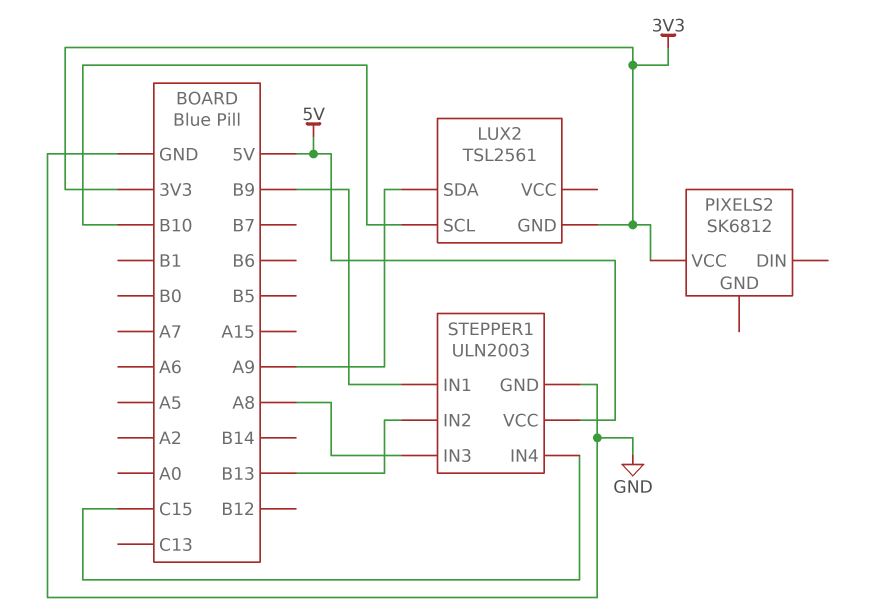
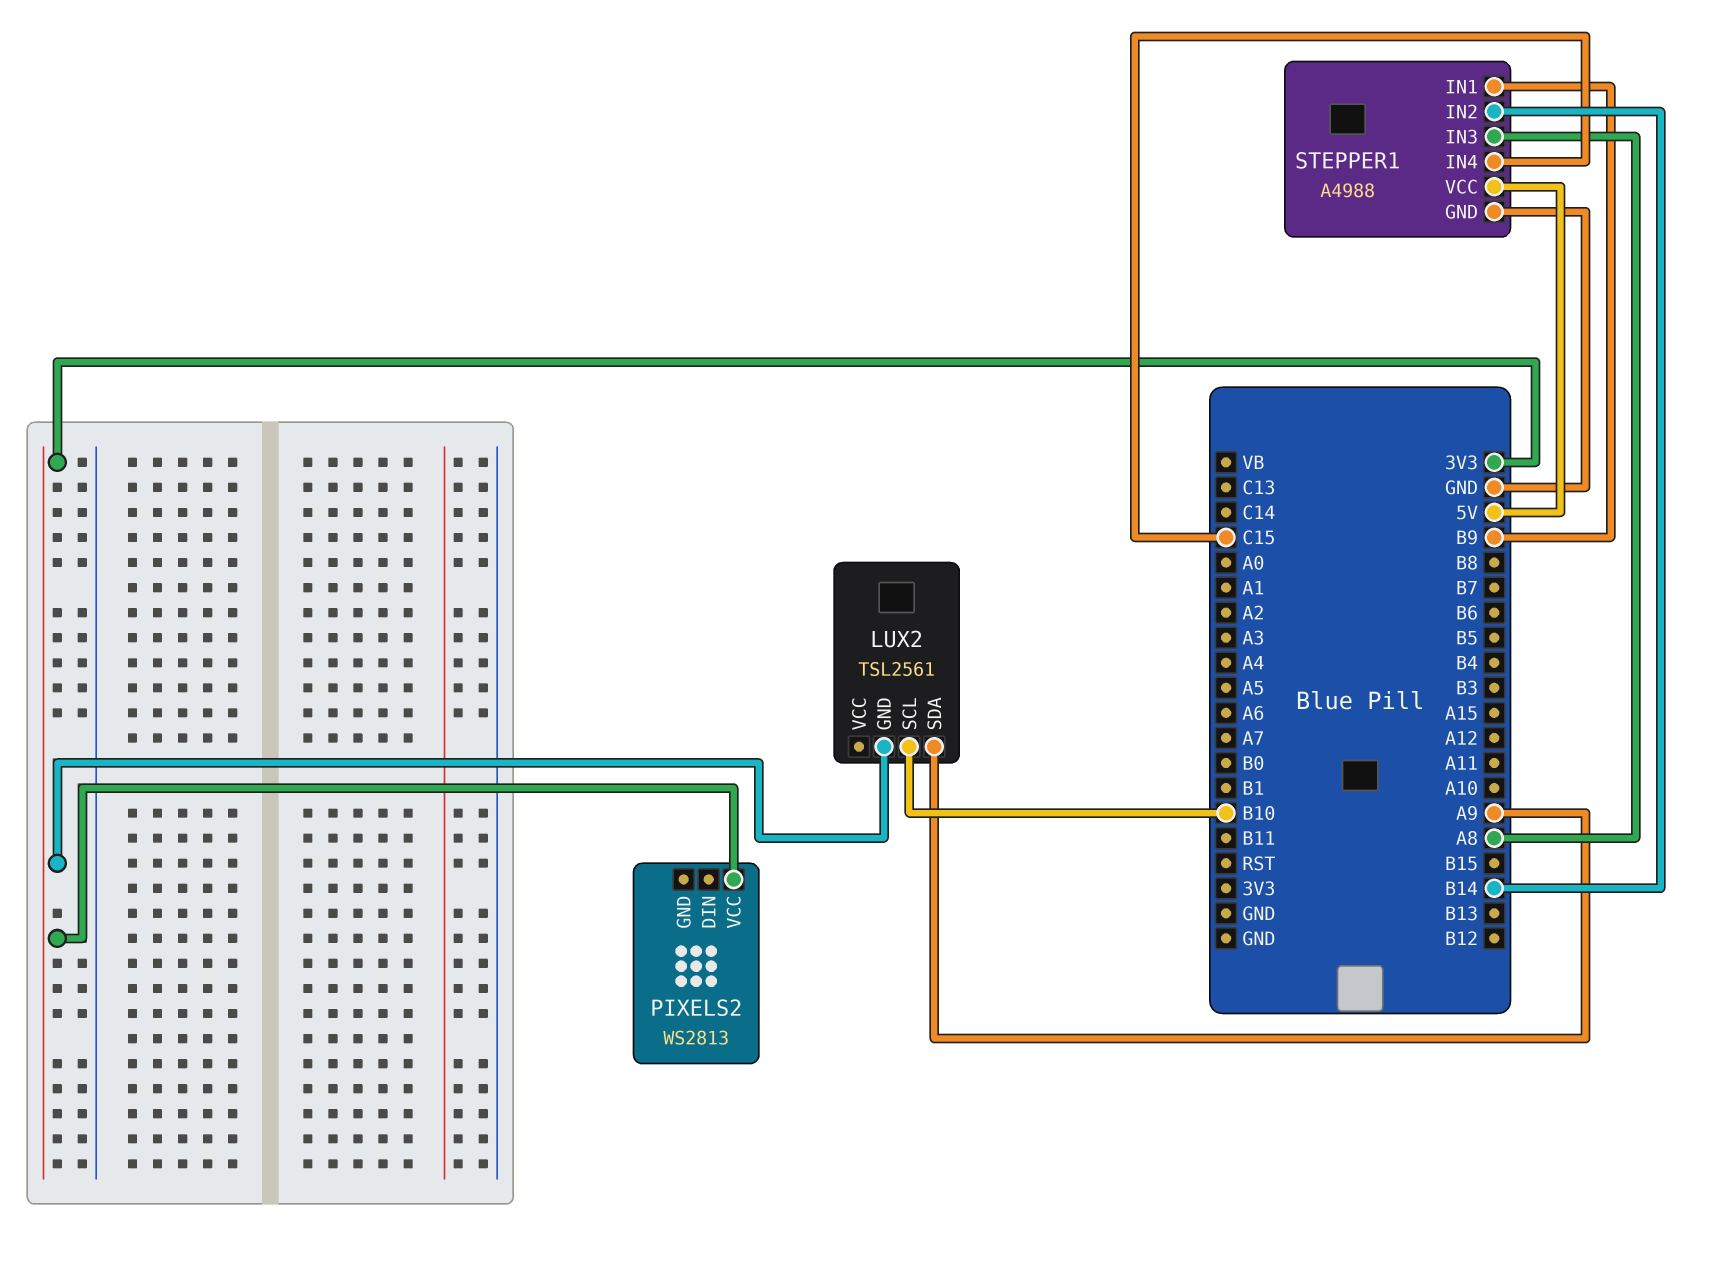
PIXELS2: SK6812 -> WS2813
STEPPER1: ULN2003 -> A4988
STEPPER1 pin IN2: B13 -> B14

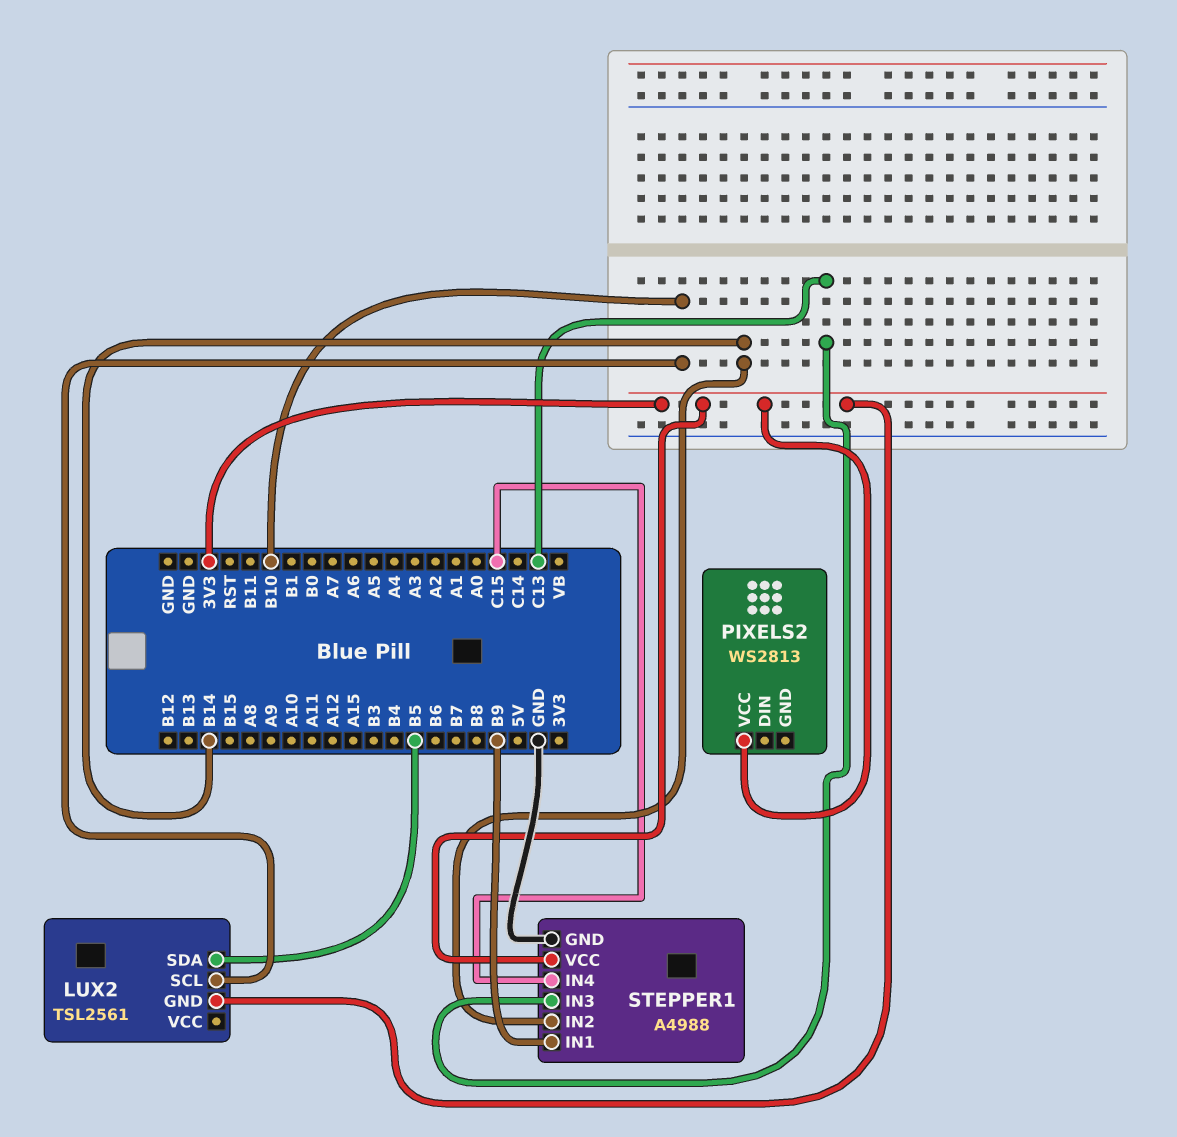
LUX2 pin SDA: A9 -> B5
STEPPER1 pin IN3: A8 -> C13
STEPPER1 pin VCC: 5V -> 3V3

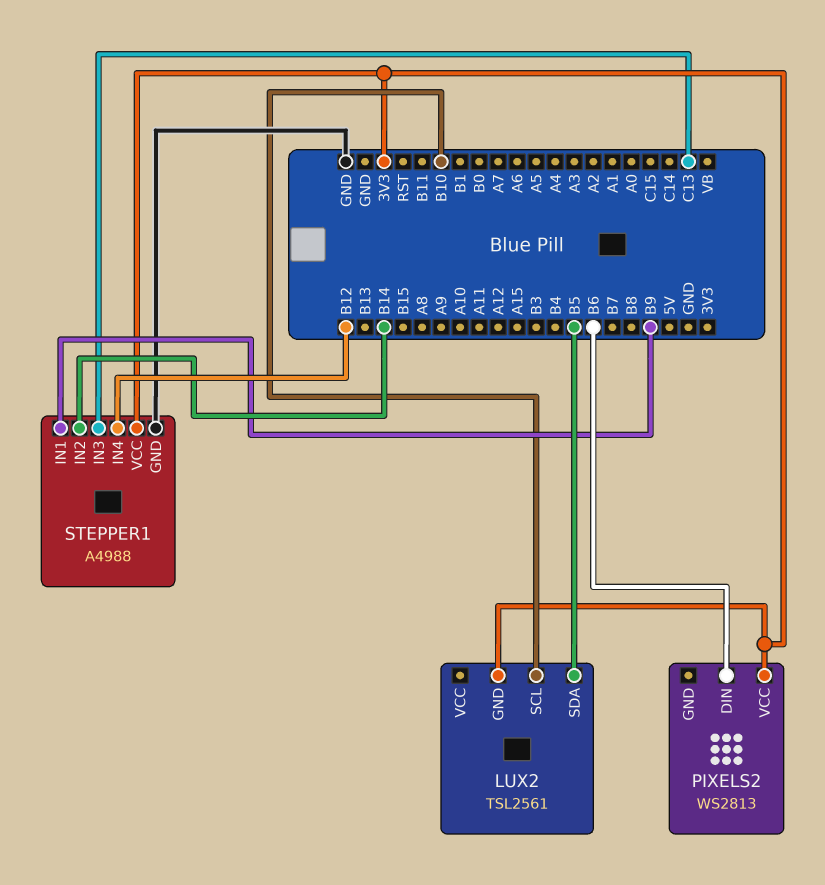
PIXELS2 pin DIN: none -> B6
STEPPER1 pin IN4: C15 -> B12

